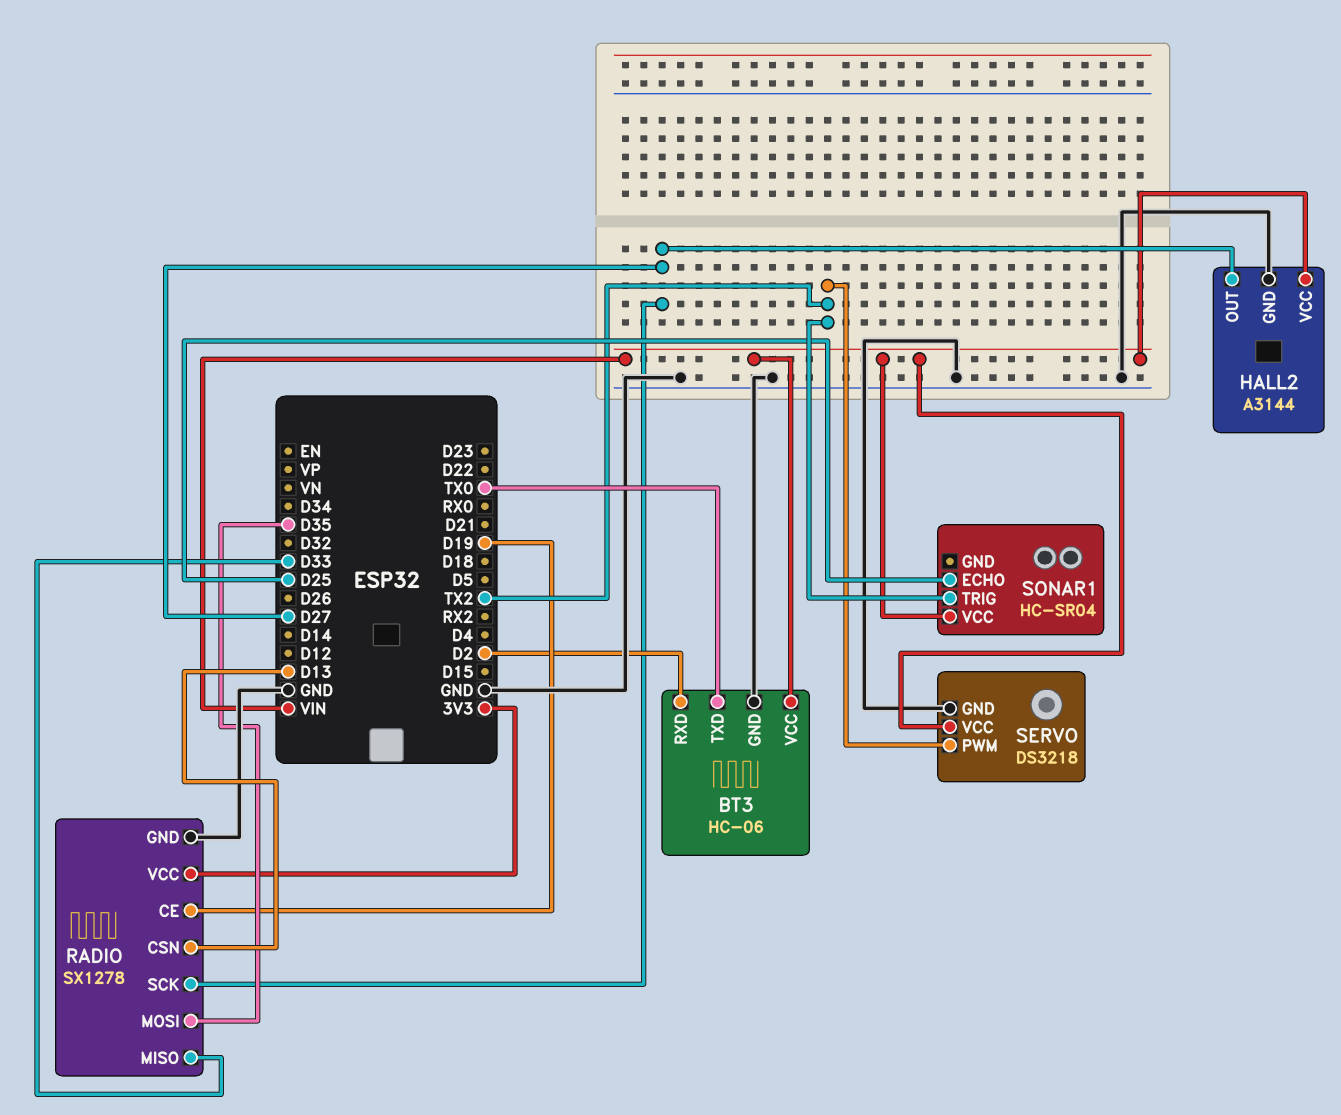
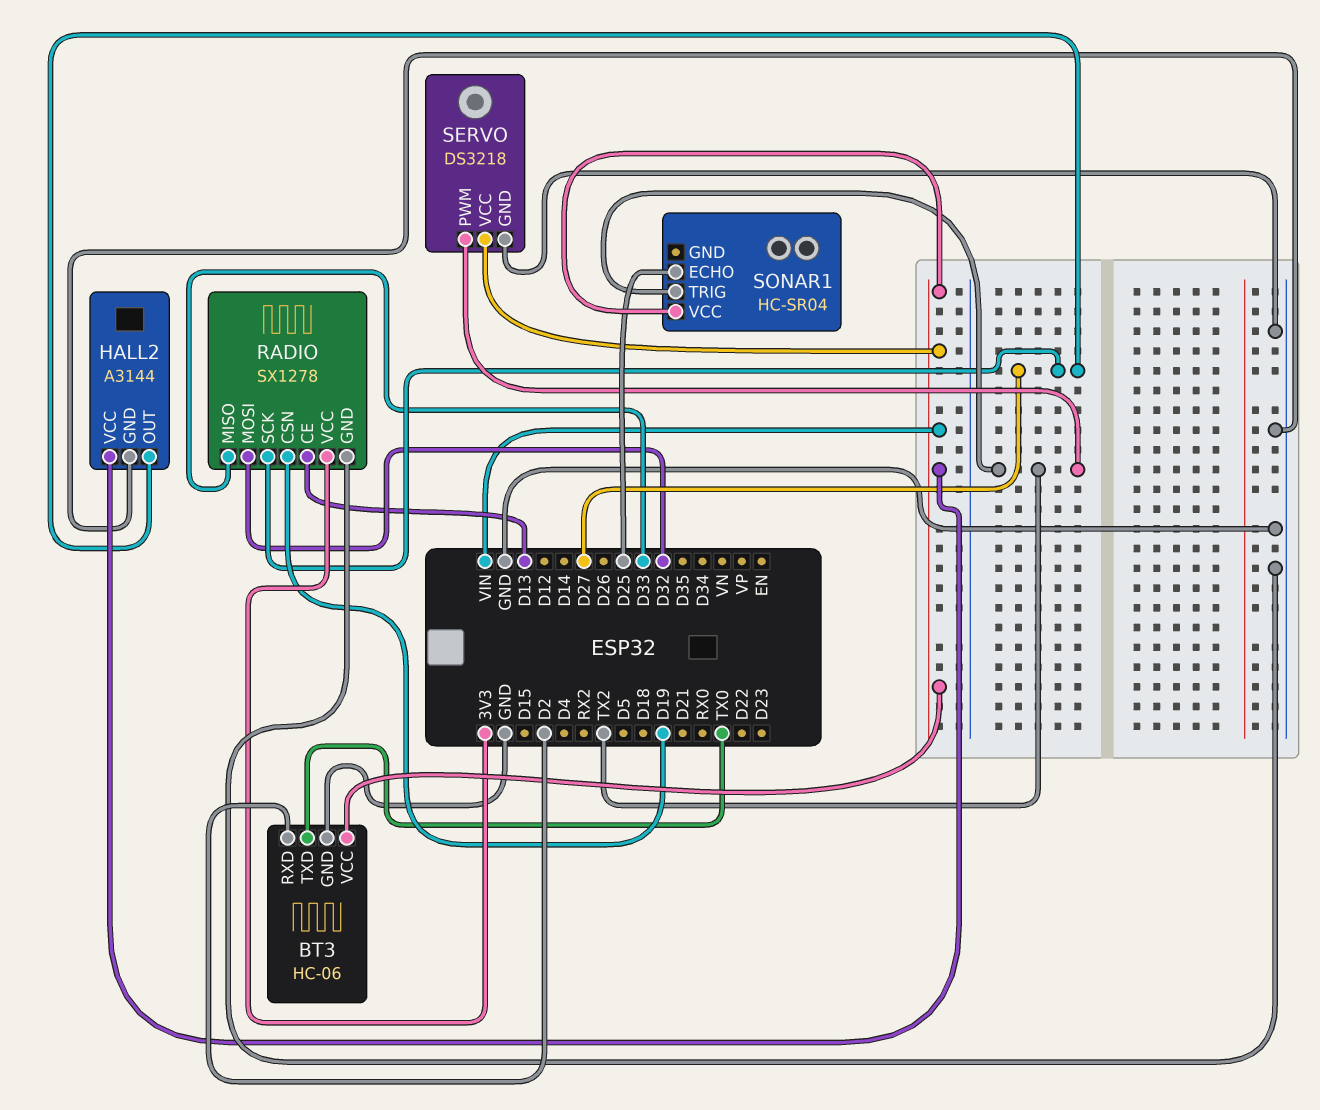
RADIO pin CE: D19 -> D13
RADIO pin CSN: D13 -> D19
RADIO pin MOSI: D35 -> D32

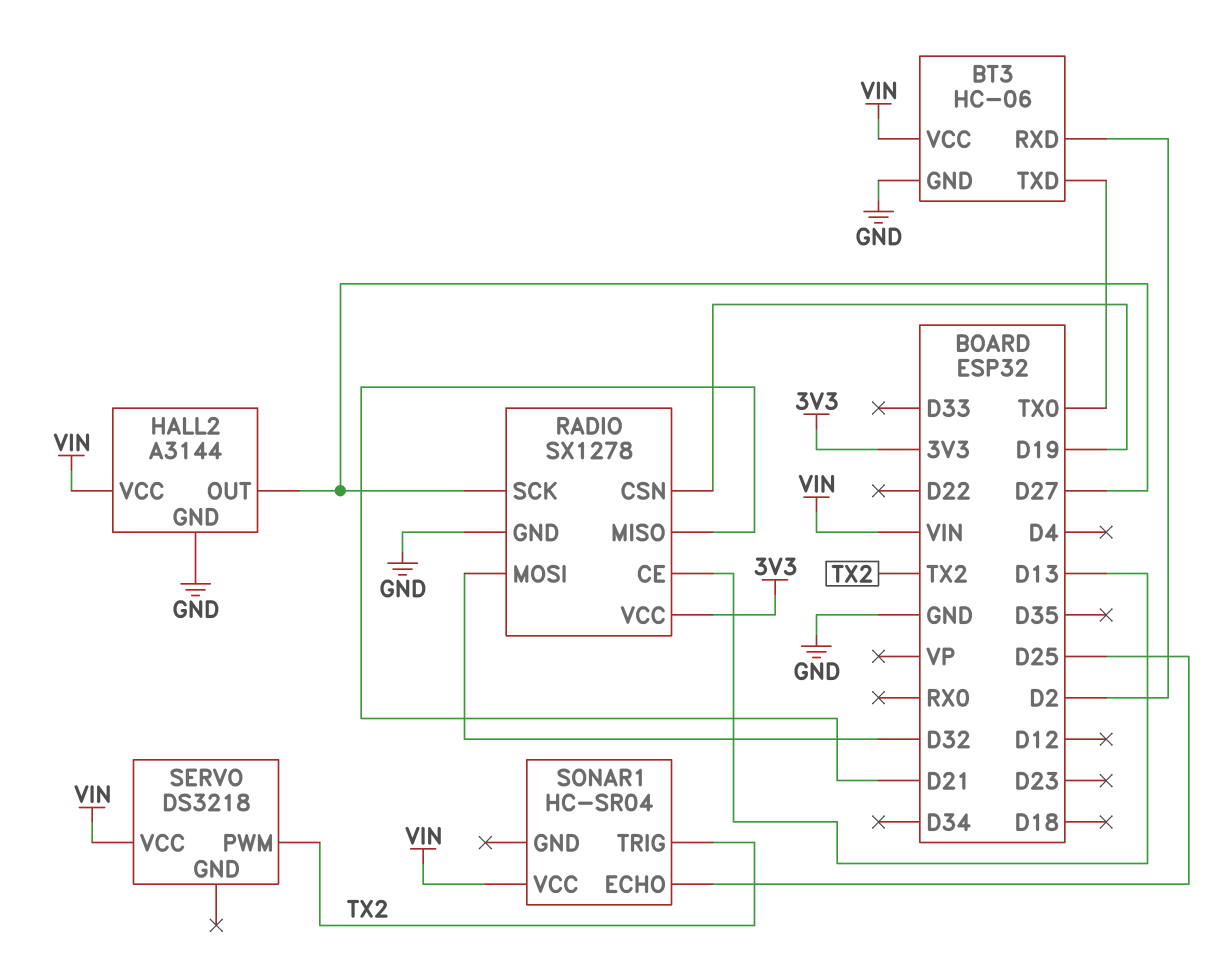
RADIO pin MISO: D33 -> D21
SERVO pin GND: GND -> none

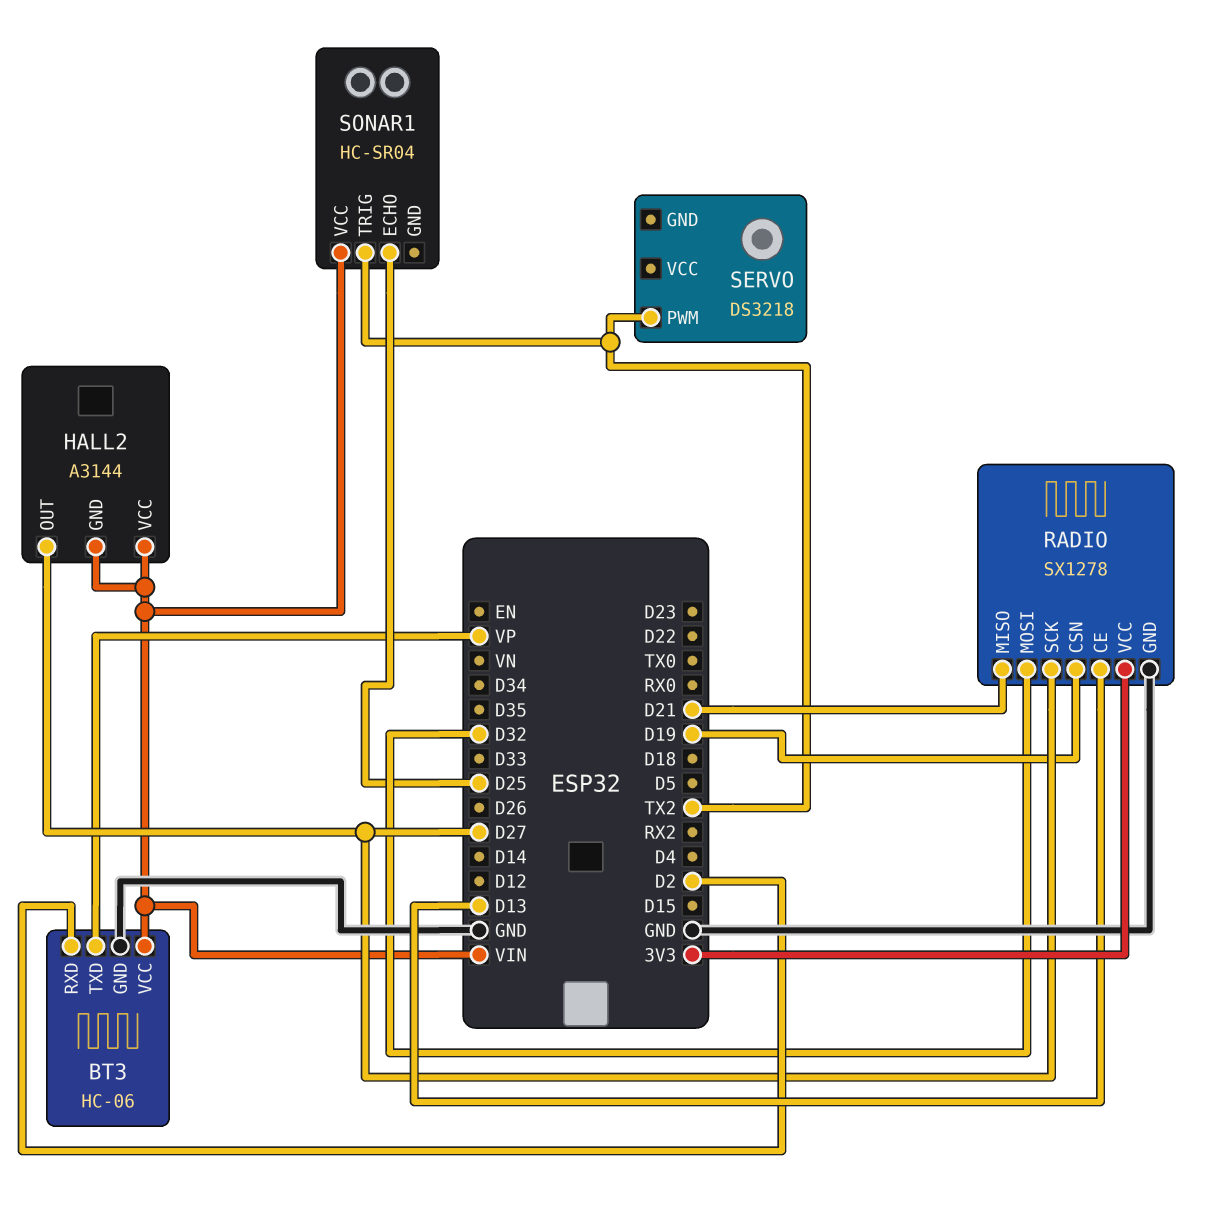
BT3 pin TXD: TX0 -> VP
HALL2 pin GND: GND -> VIN
SERVO pin VCC: VIN -> none

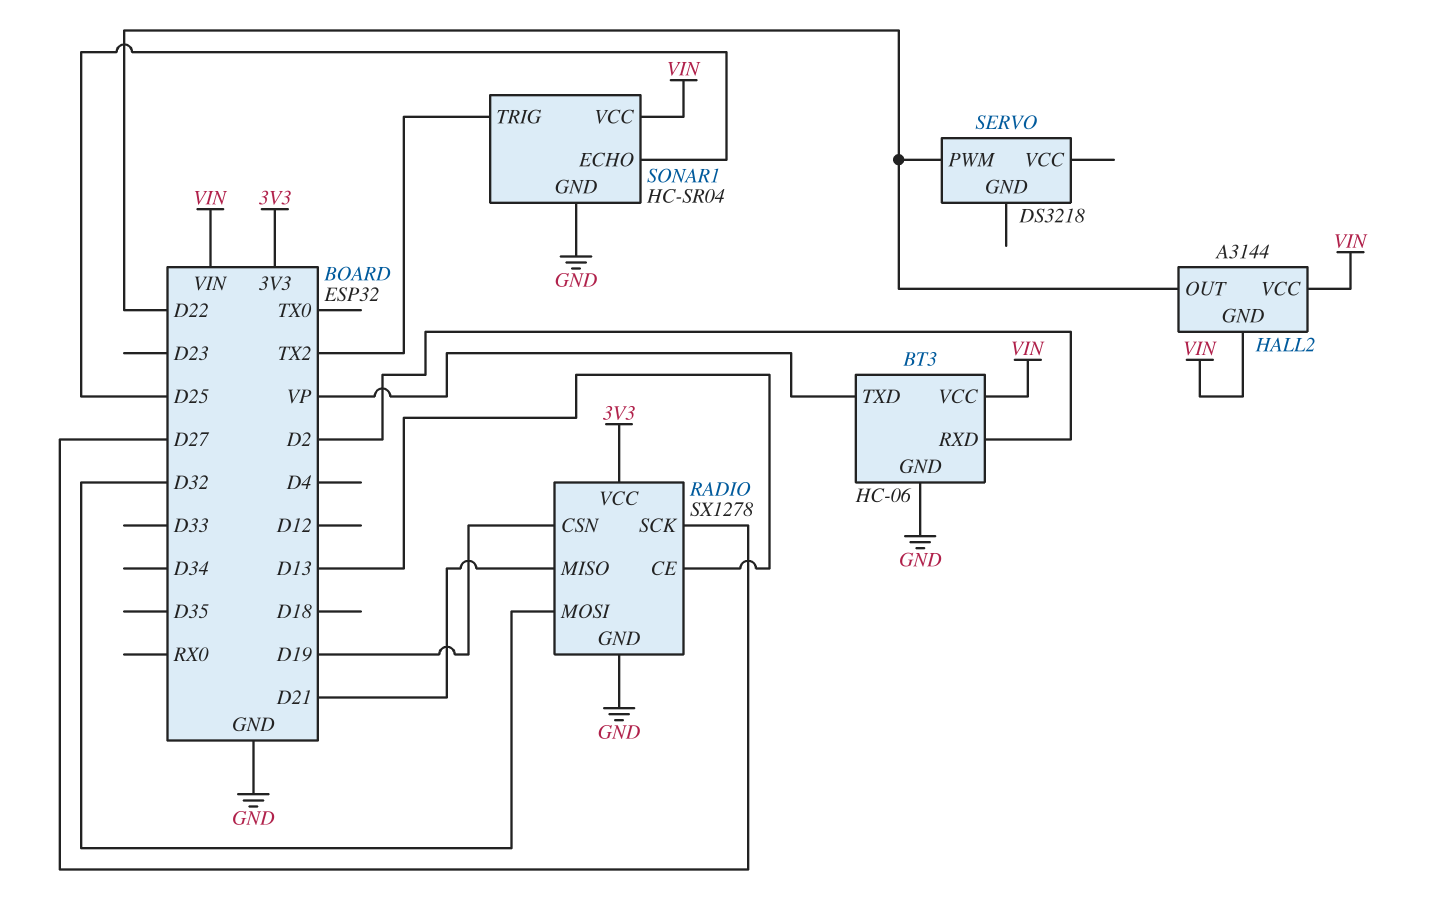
HALL2 pin OUT: D27 -> D22
SERVO pin PWM: TX2 -> D22
SONAR1 pin GND: none -> GND

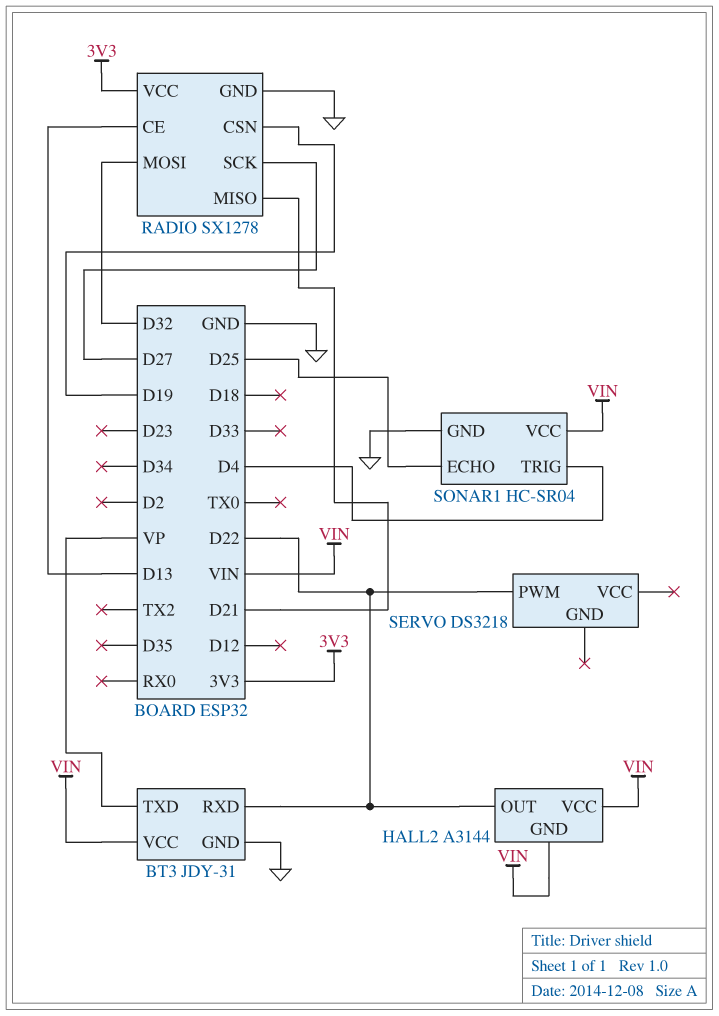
BT3: HC-06 -> JDY-31
BT3 pin RXD: D2 -> D22
SONAR1 pin TRIG: TX2 -> D4

